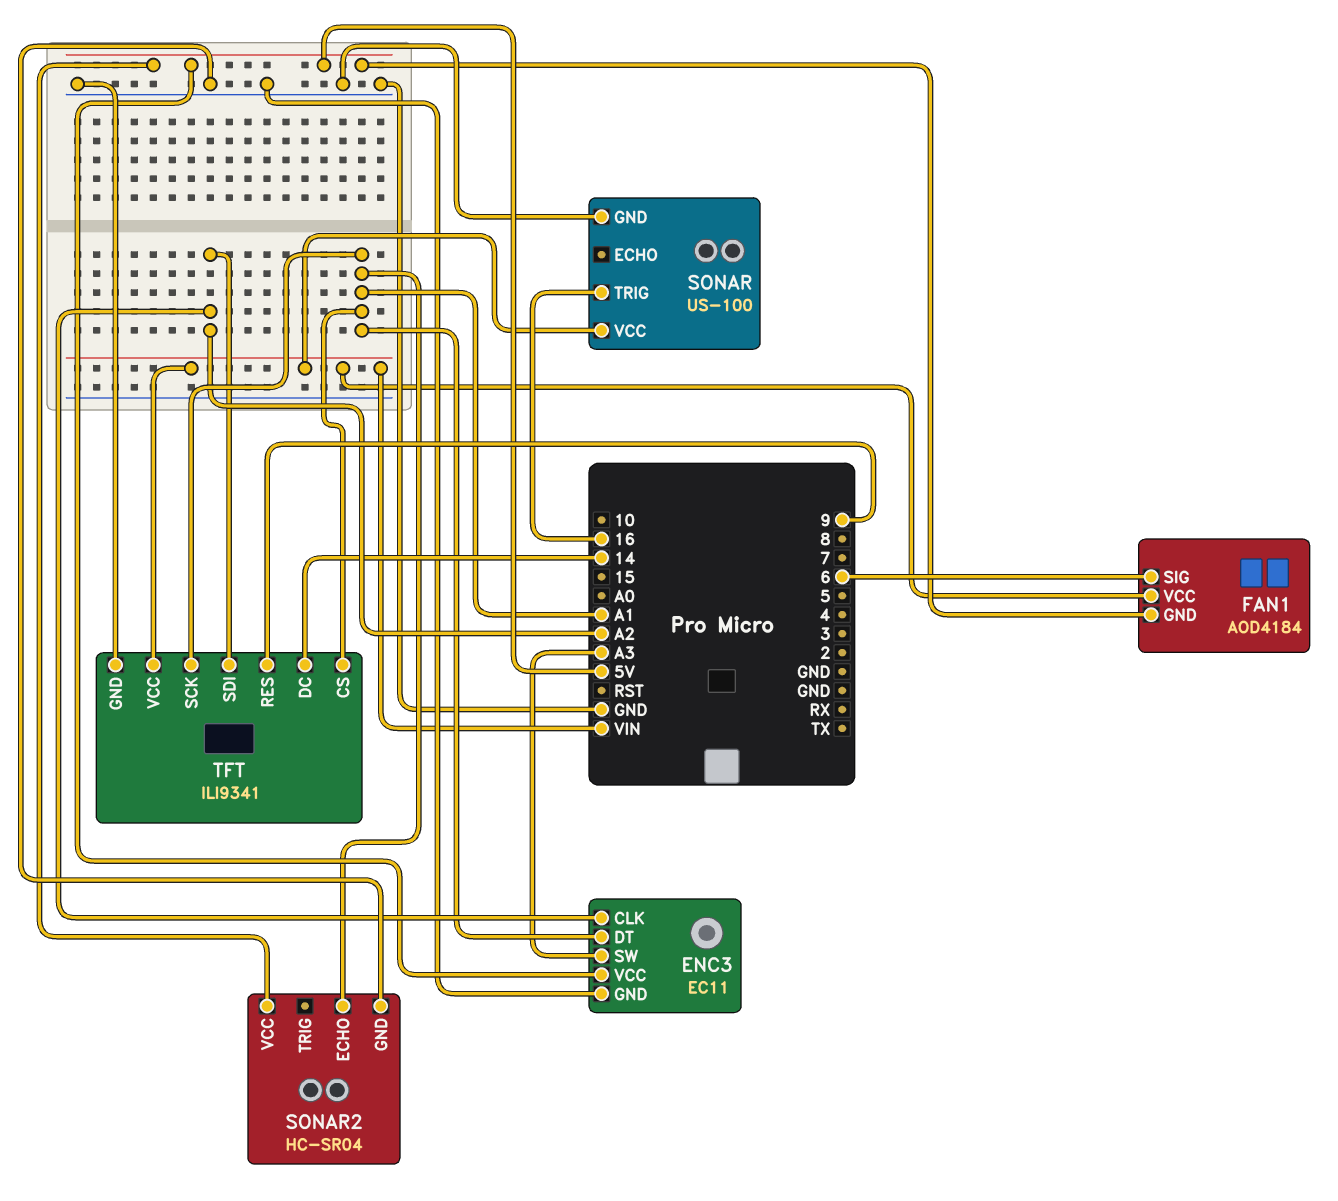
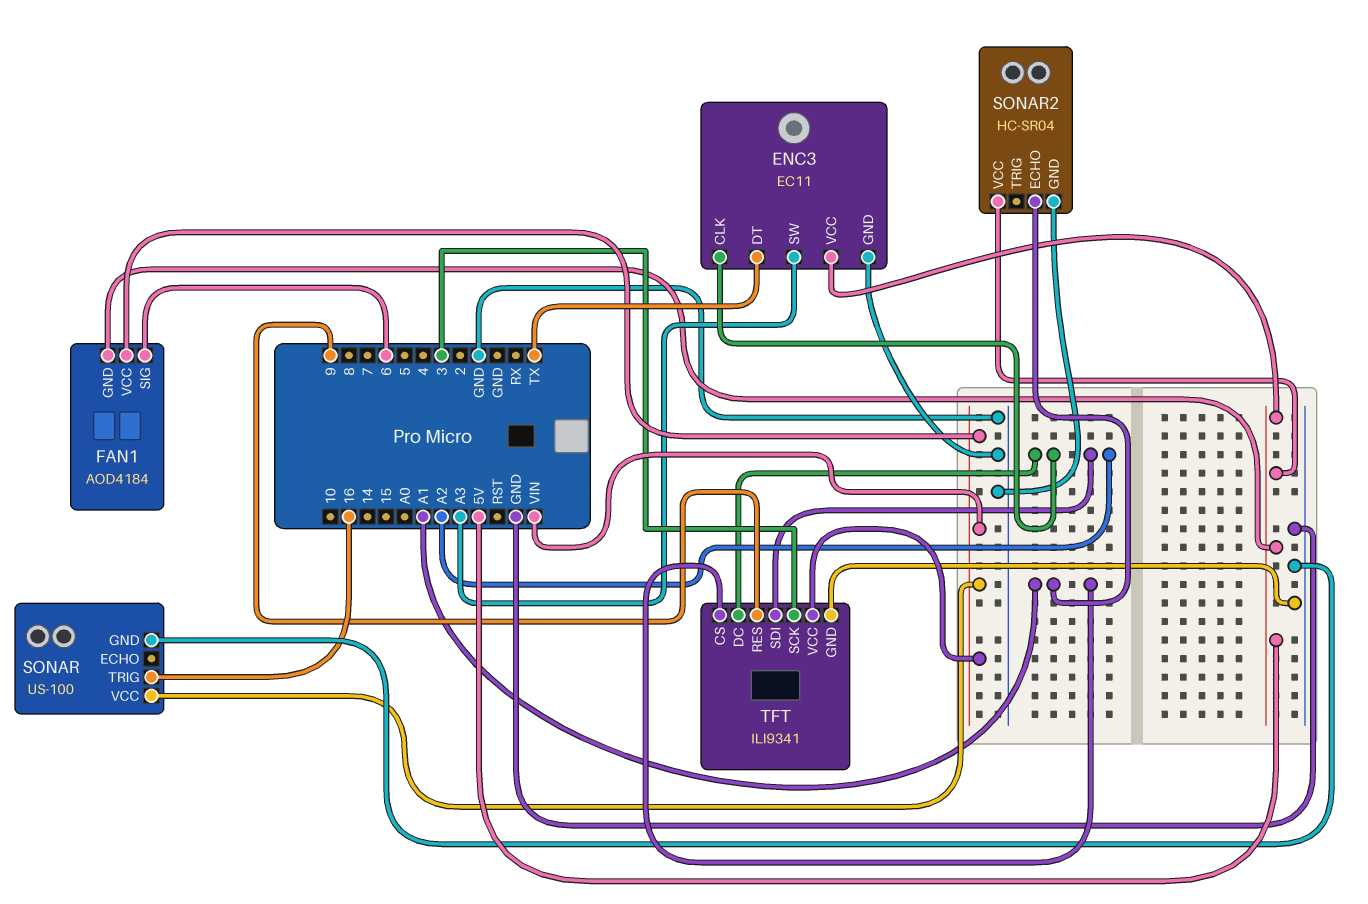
ENC3 pin DT: A1 -> TX
TFT pin DC: 14 -> A2
TFT pin SCK: A1 -> 3

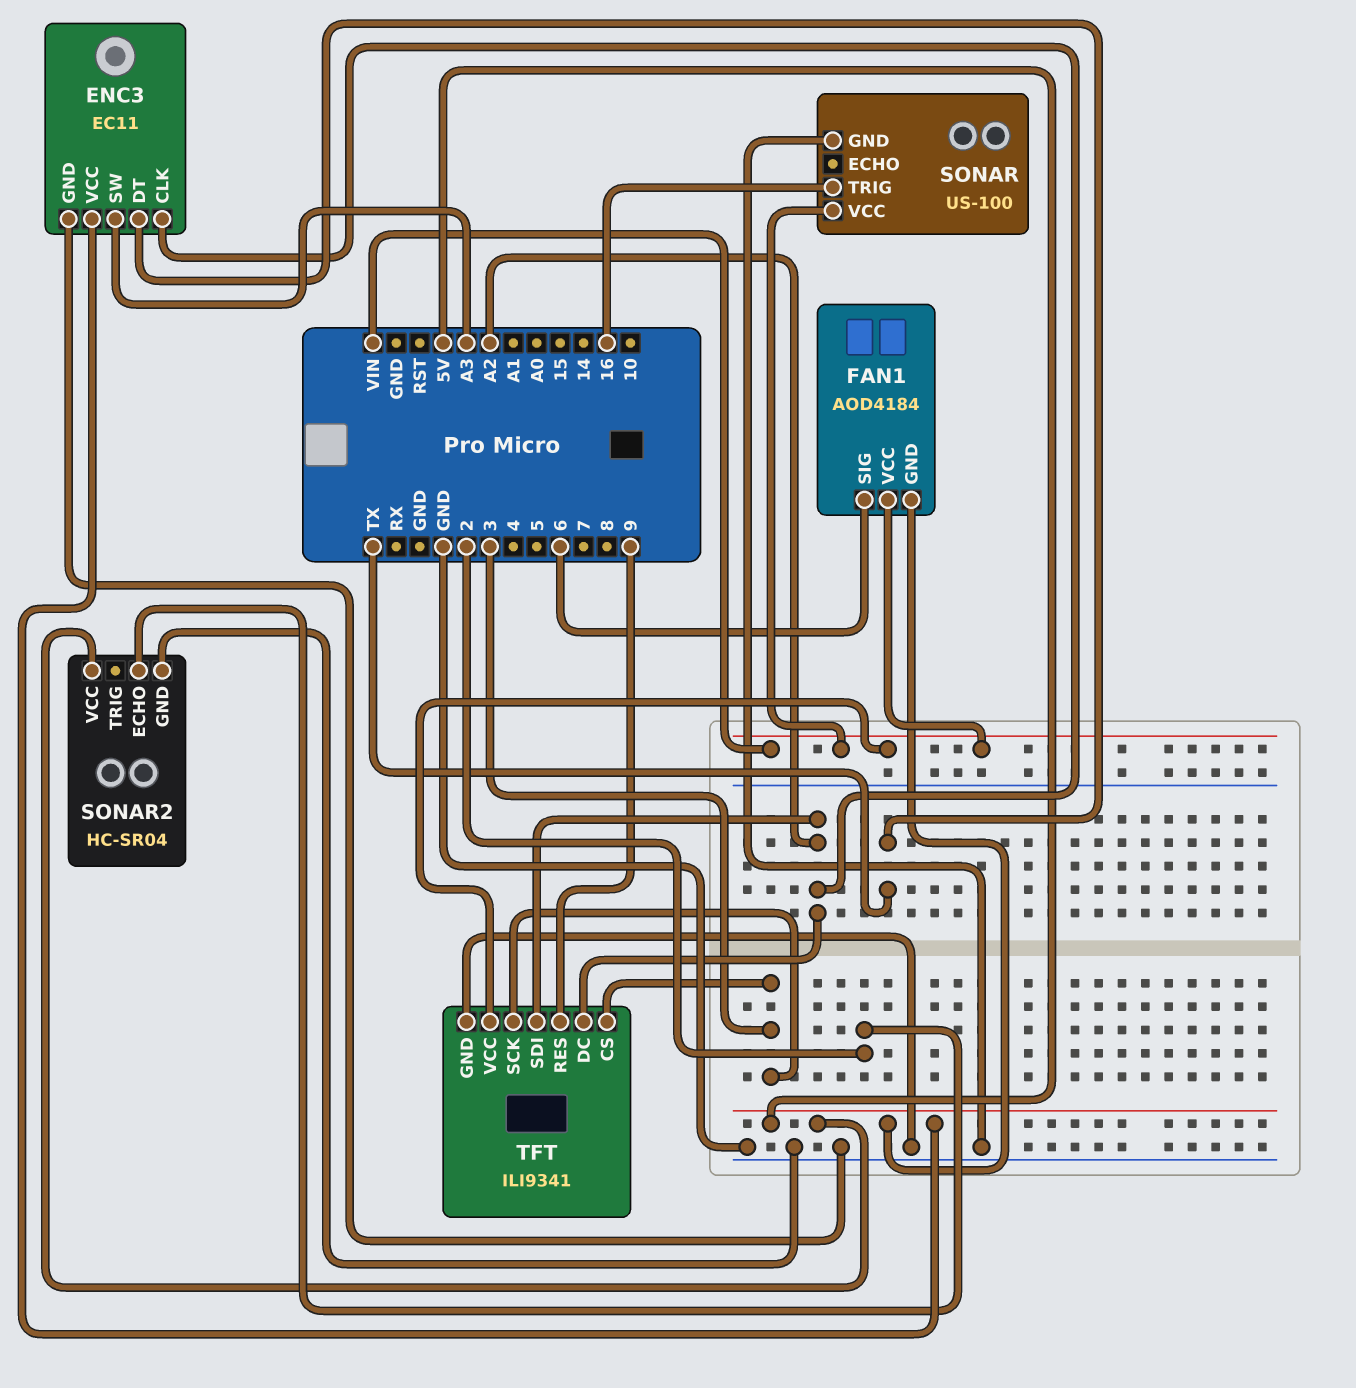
SONAR2 pin ECHO: A1 -> 2
TFT pin CS: A1 -> 3

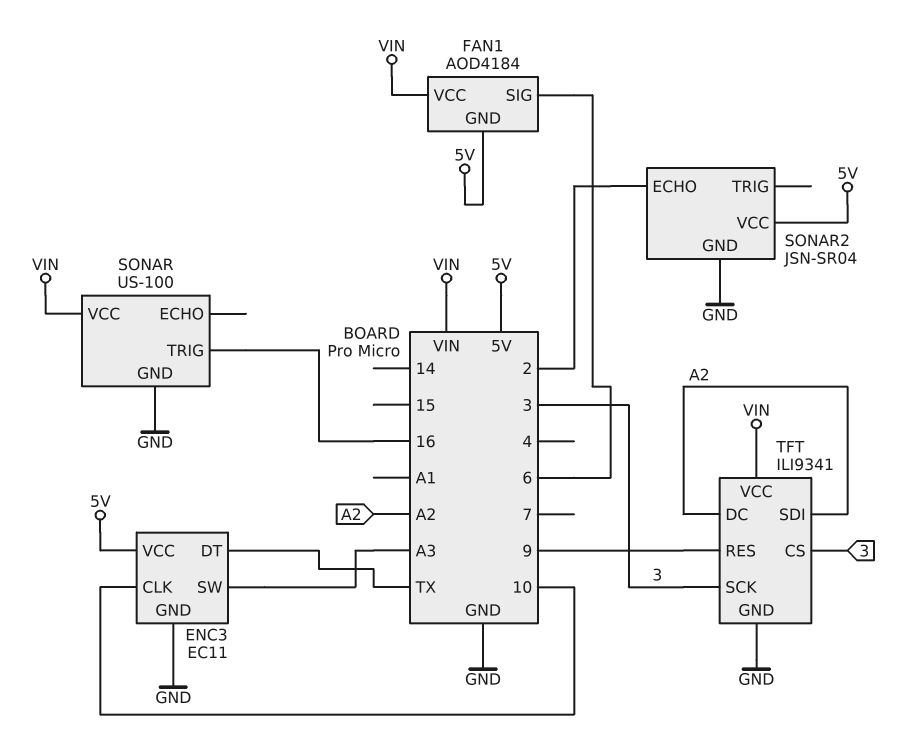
ENC3 pin CLK: A2 -> 10
SONAR2: HC-SR04 -> JSN-SR04

